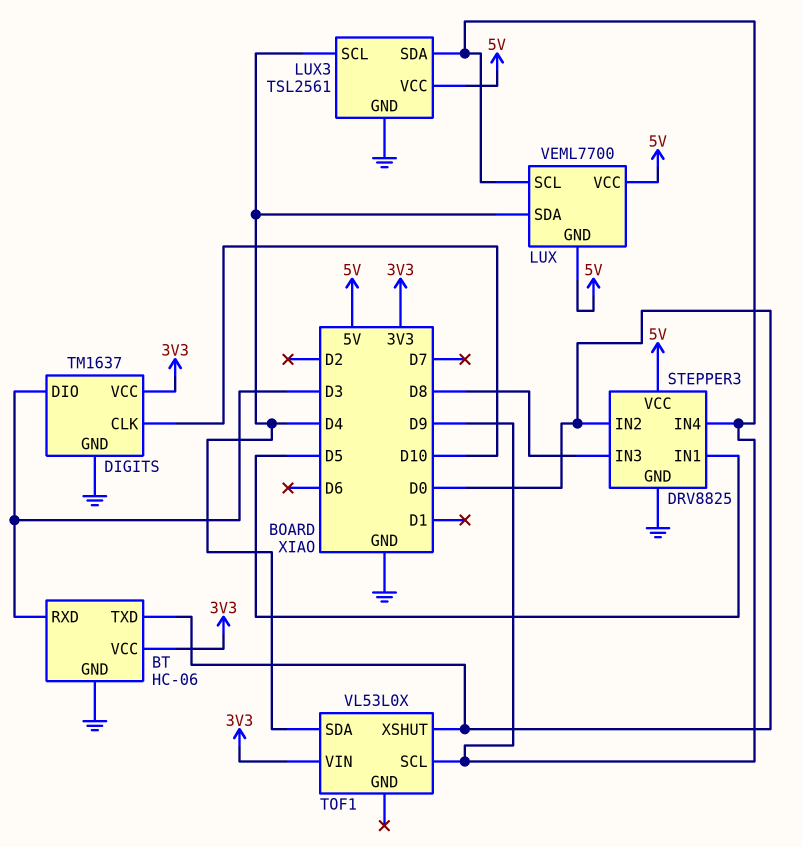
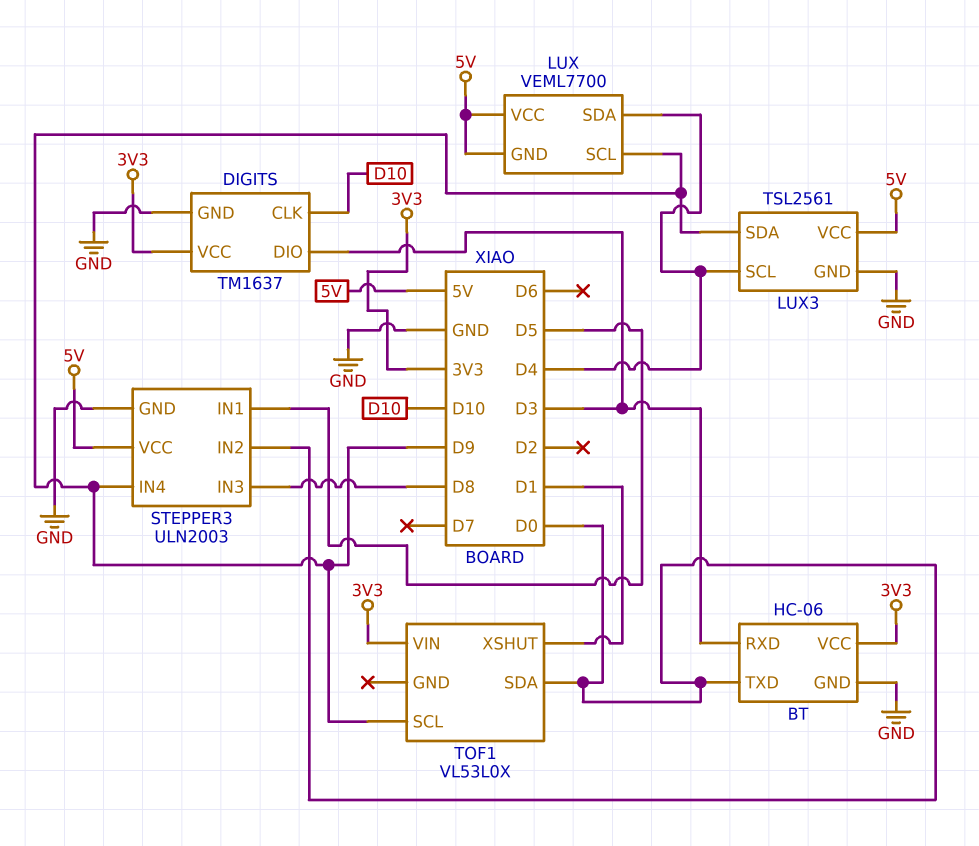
STEPPER3: DRV8825 -> ULN2003
TOF1 pin SDA: D4 -> D0
TOF1 pin XSHUT: D0 -> D1

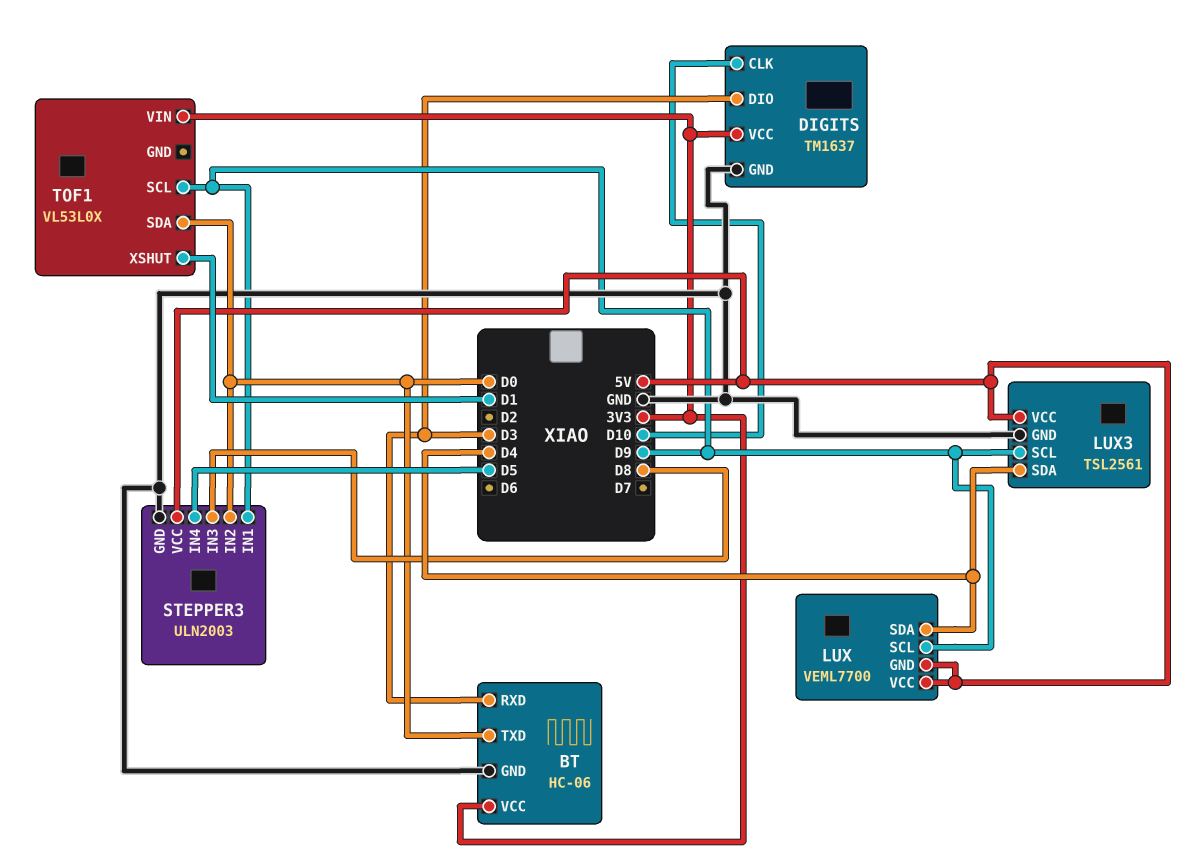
LUX3 pin SCL: D4 -> D9
LUX3 pin SDA: D9 -> D4
STEPPER3 pin IN1: D5 -> D9
STEPPER3 pin IN4: D9 -> D5

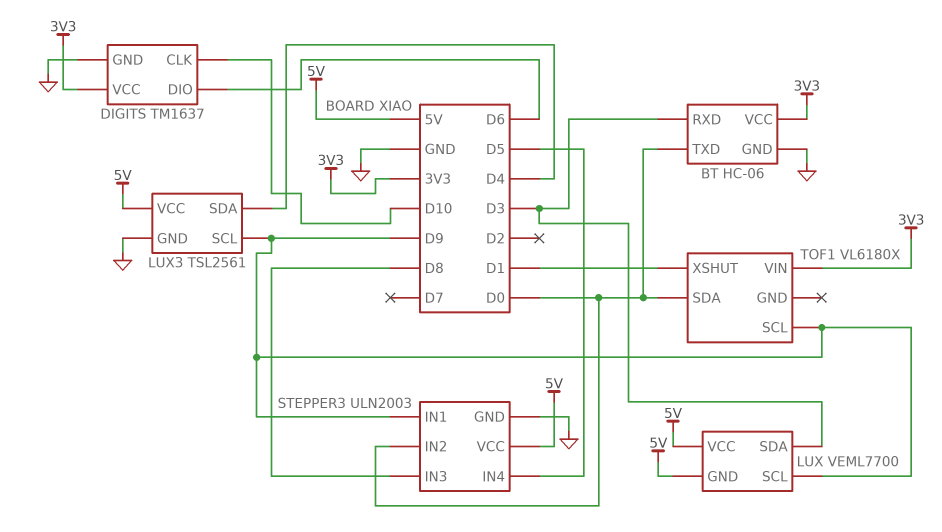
DIGITS pin DIO: D3 -> D6
LUX pin SDA: D4 -> D3
TOF1: VL53L0X -> VL6180X

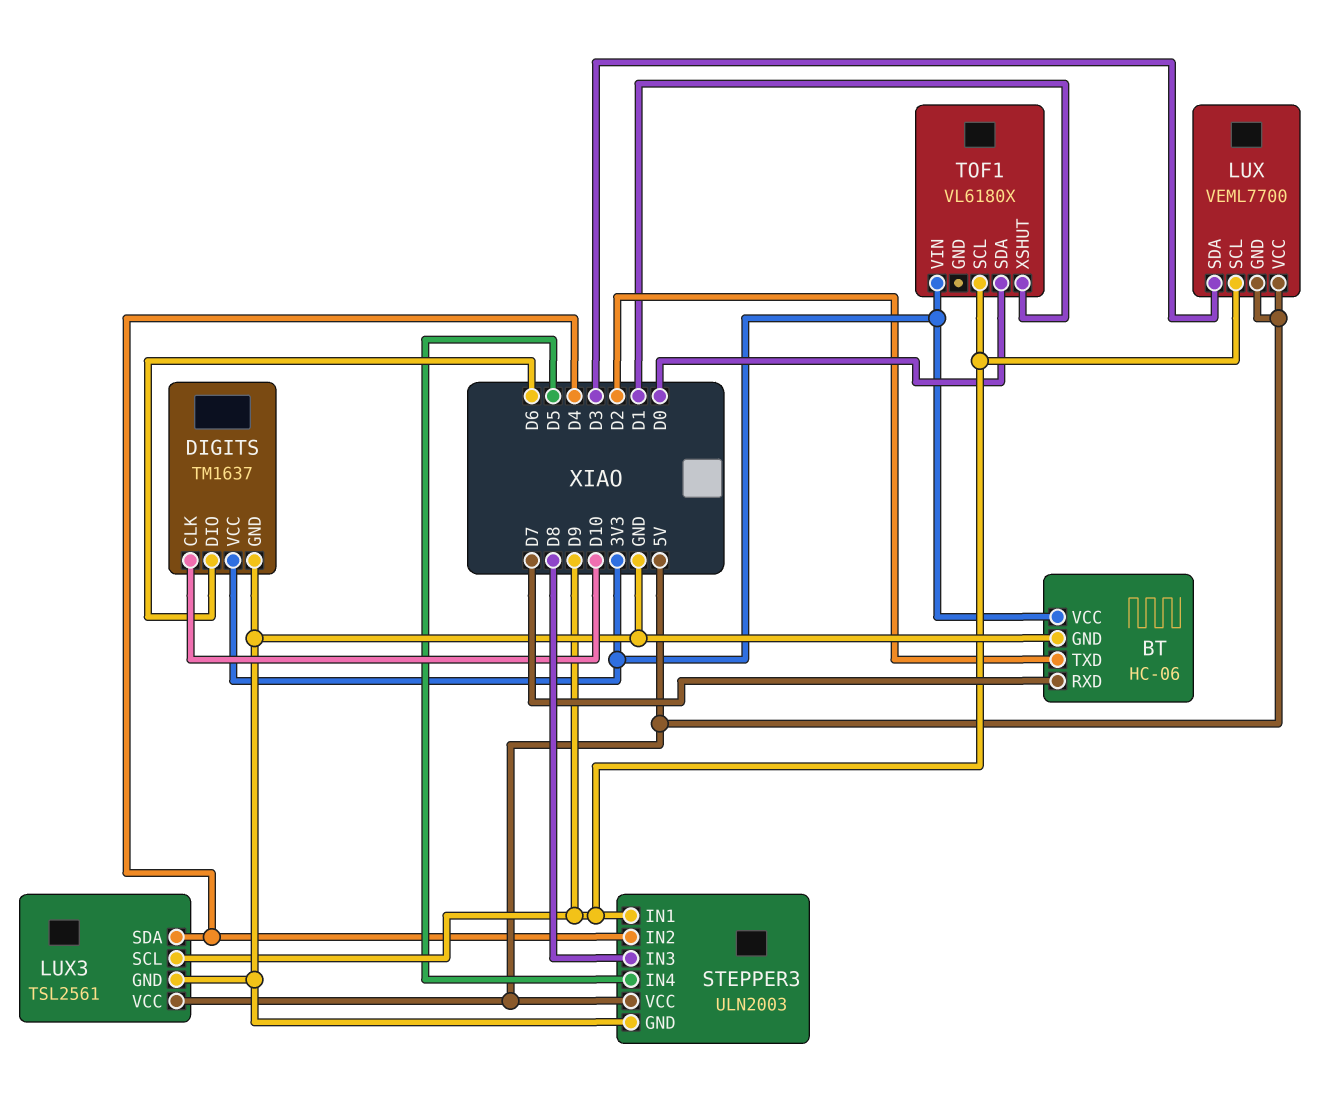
BT pin RXD: D3 -> D7
BT pin TXD: D0 -> D2
STEPPER3 pin IN2: D0 -> D4

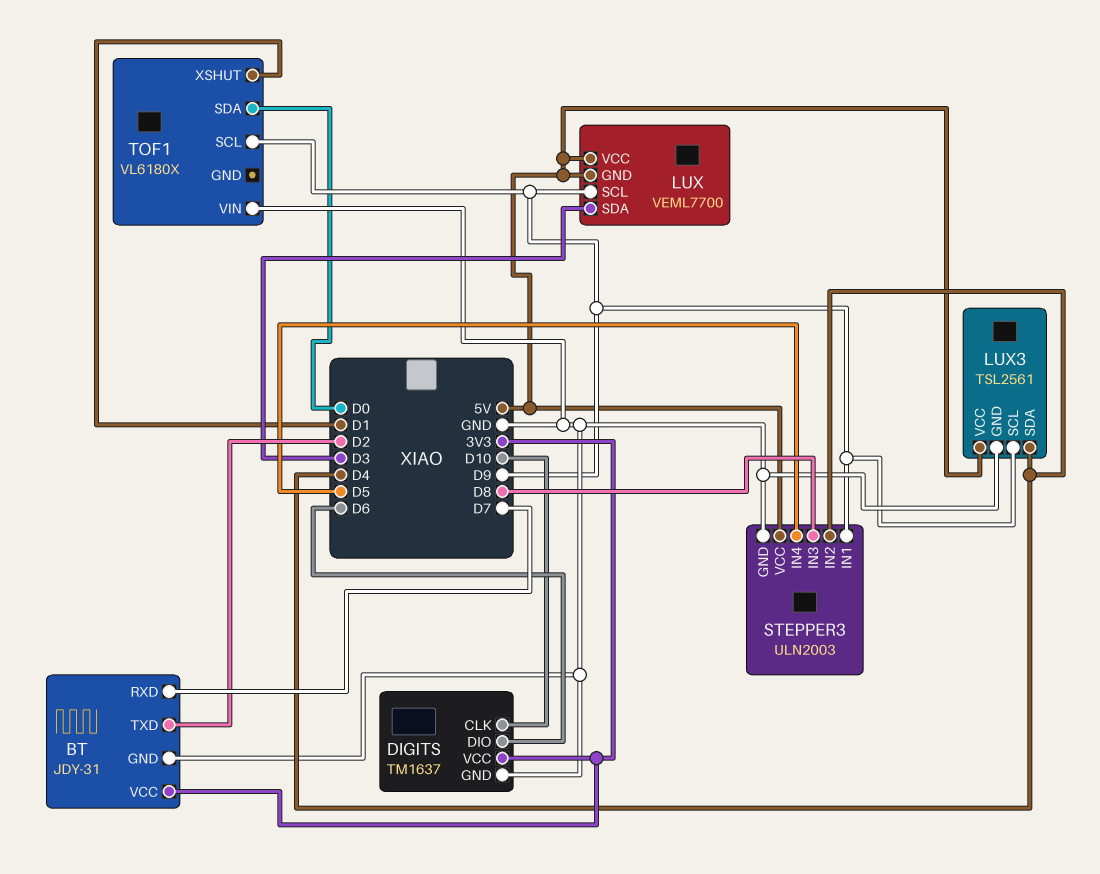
BT: HC-06 -> JDY-31
TOF1 pin VIN: 3V3 -> GND

